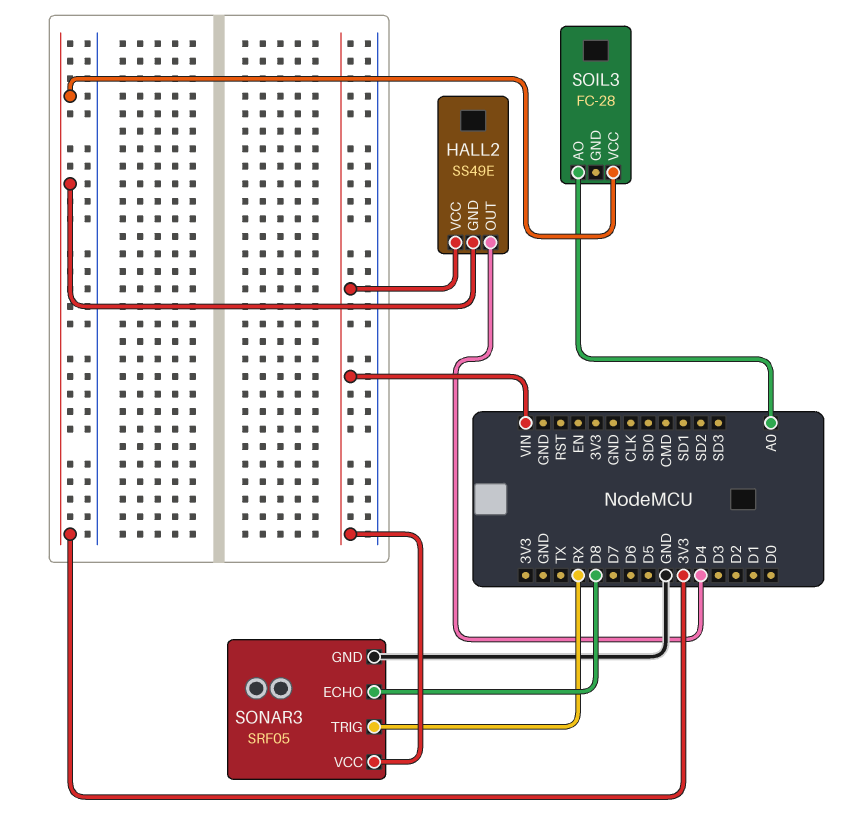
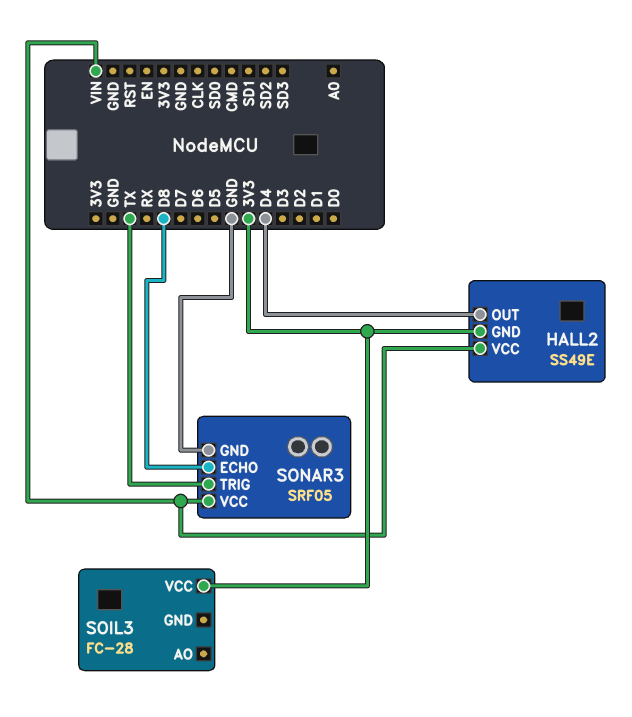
SOIL3 pin AO: A0 -> none
SONAR3 pin TRIG: RX -> TX

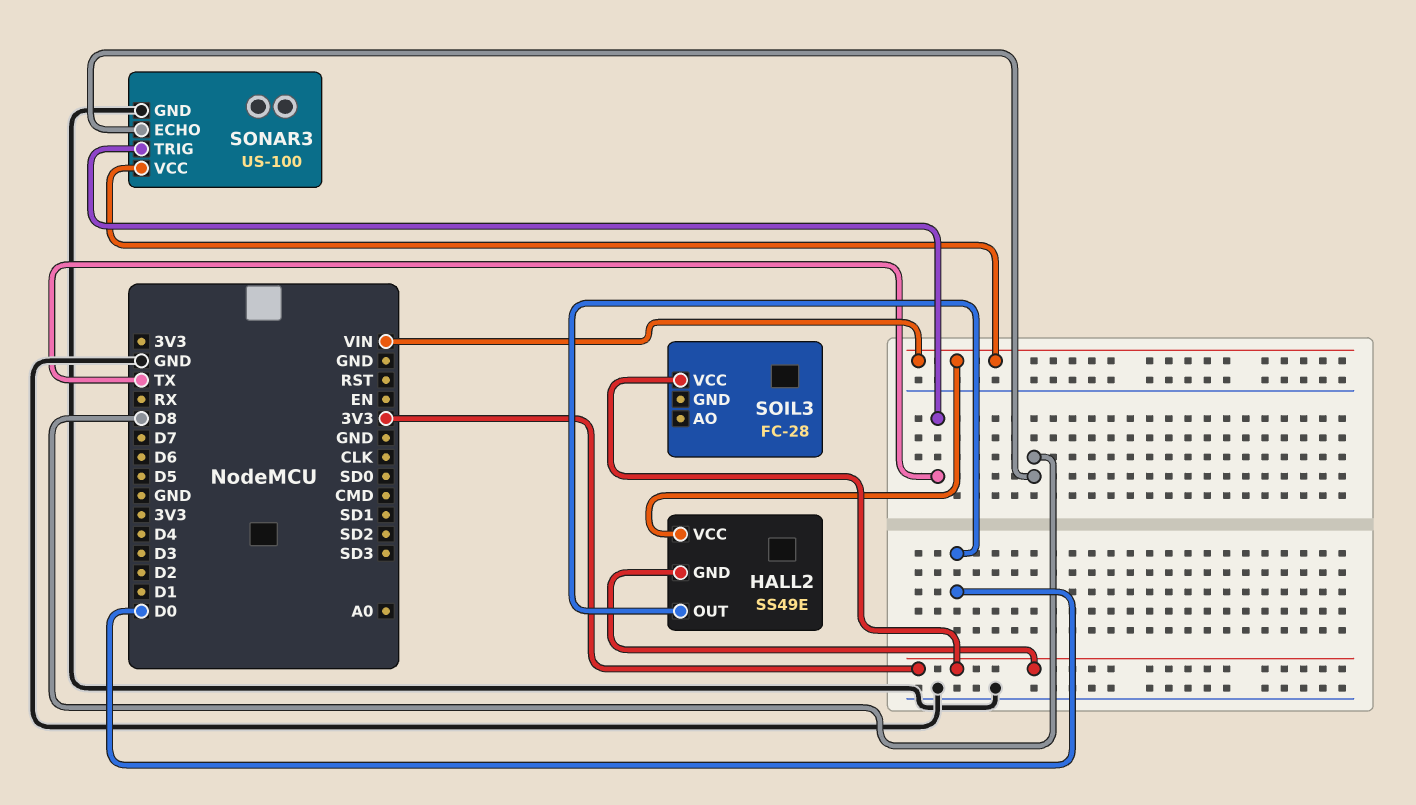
HALL2 pin OUT: D4 -> D0
SONAR3: SRF05 -> US-100

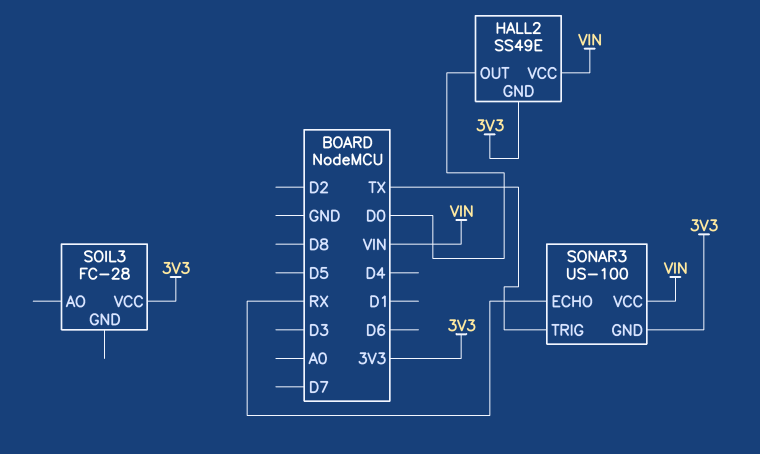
SONAR3 pin ECHO: D8 -> RX
SONAR3 pin GND: GND -> 3V3

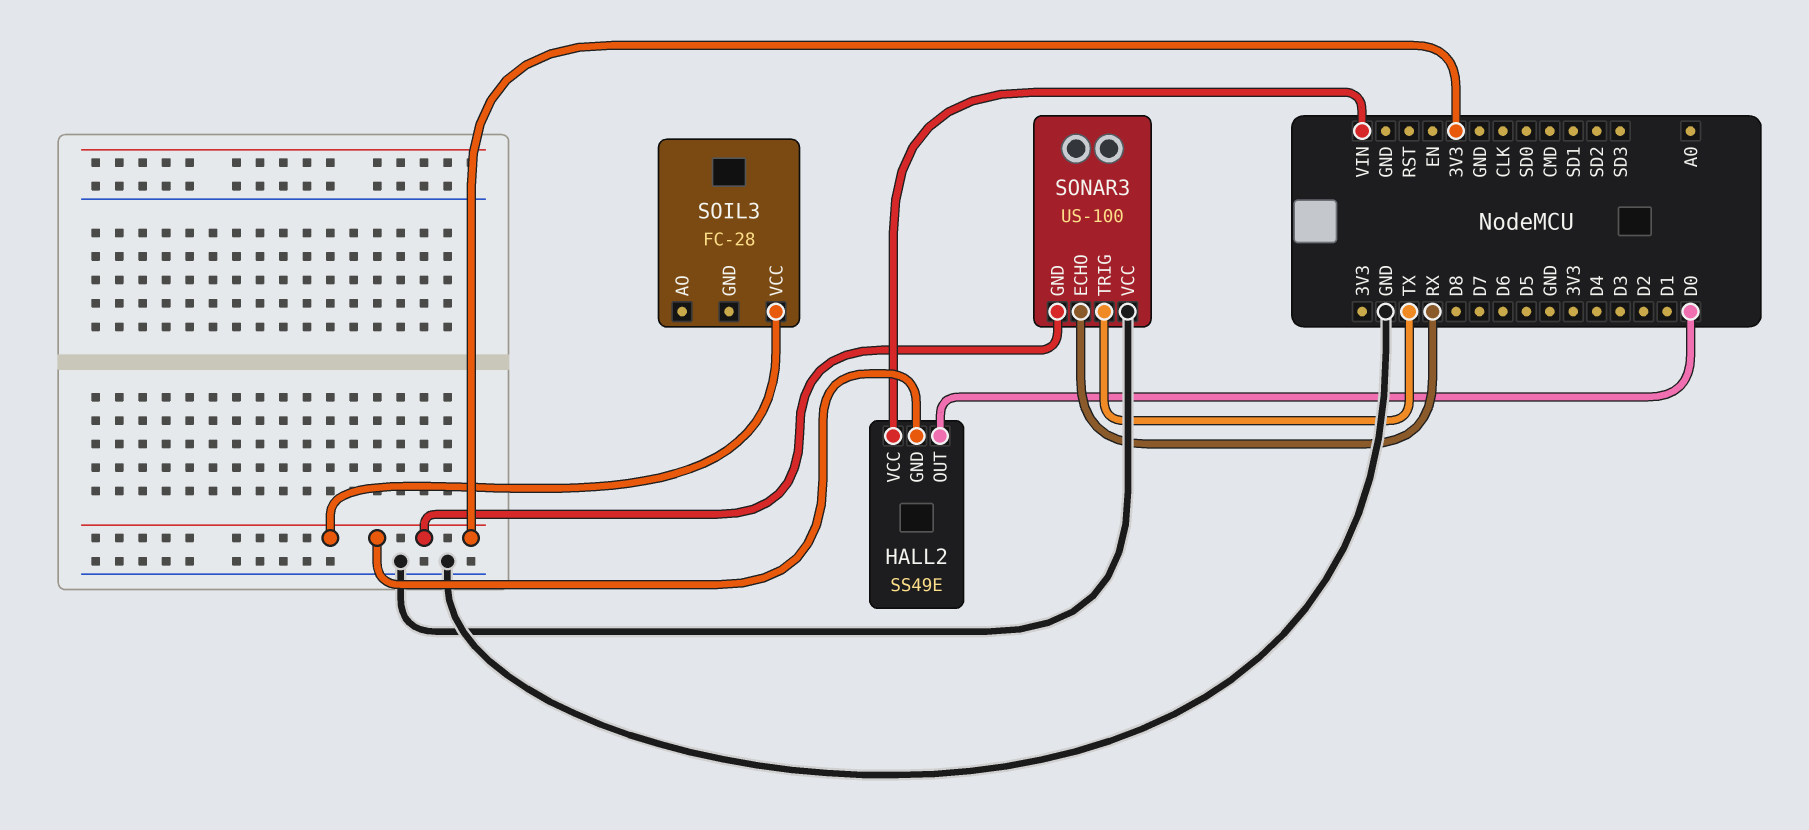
SONAR3 pin VCC: VIN -> GND

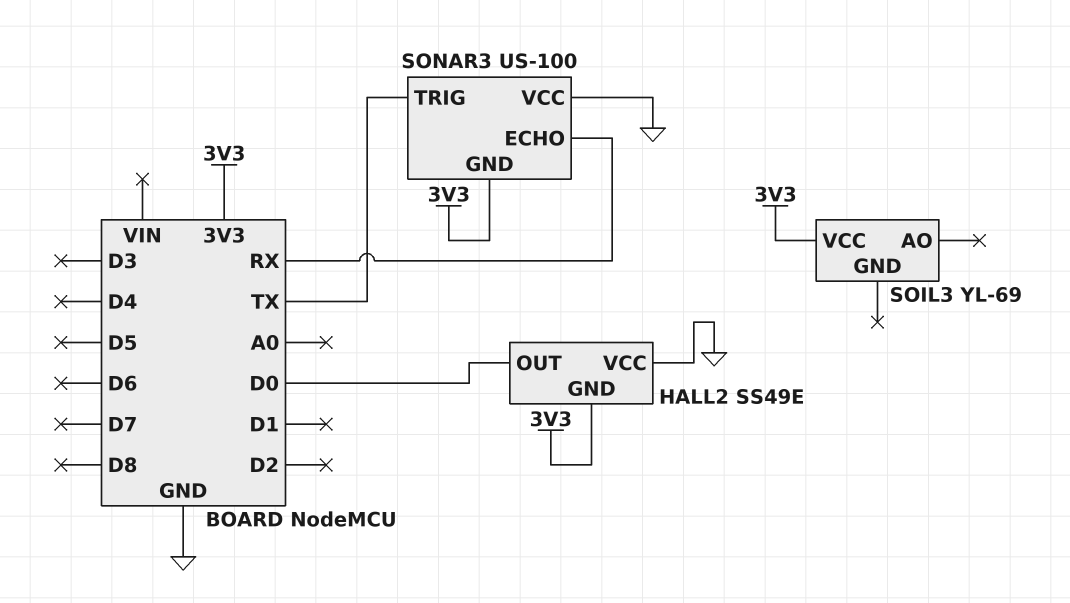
HALL2 pin VCC: VIN -> GND
SOIL3: FC-28 -> YL-69

